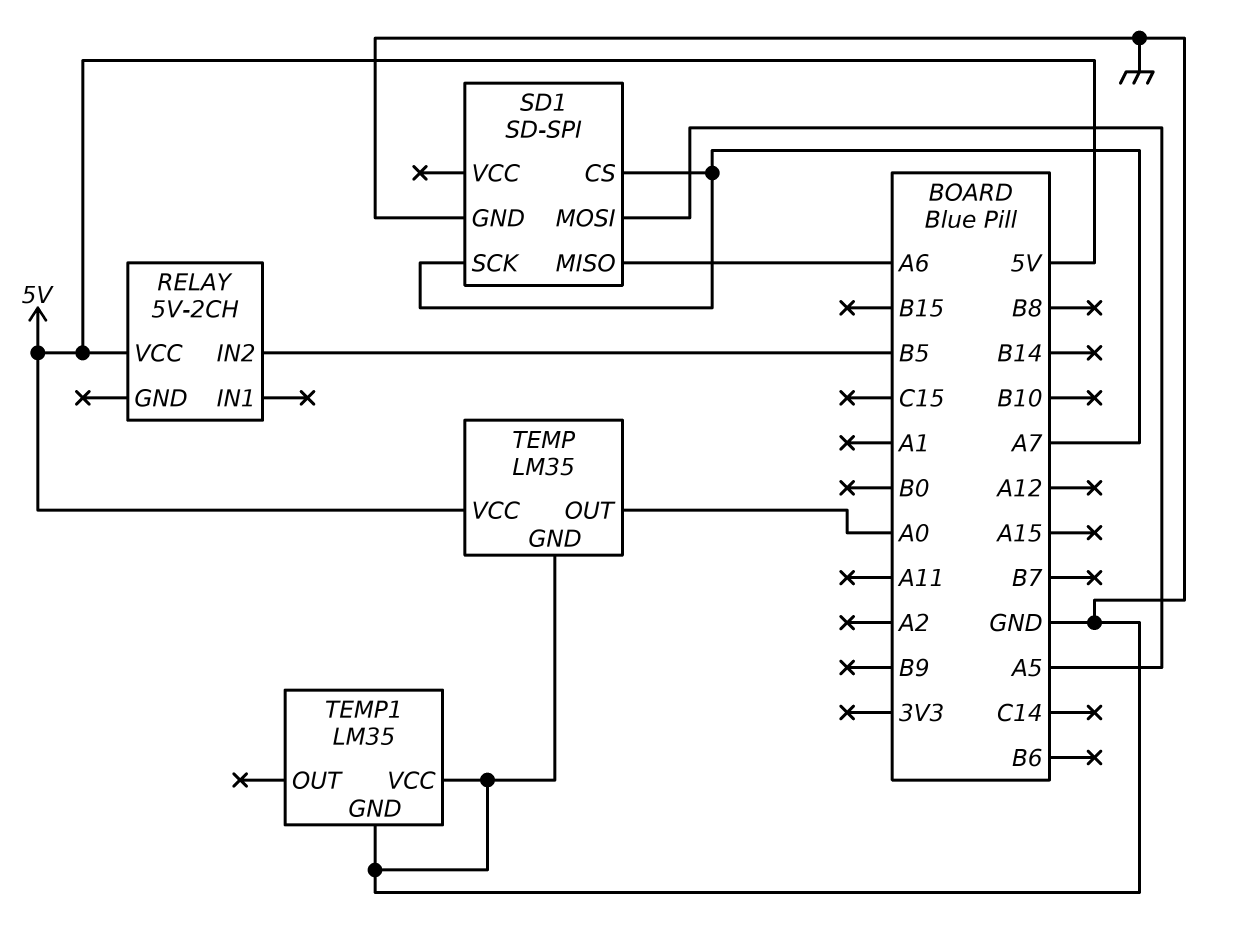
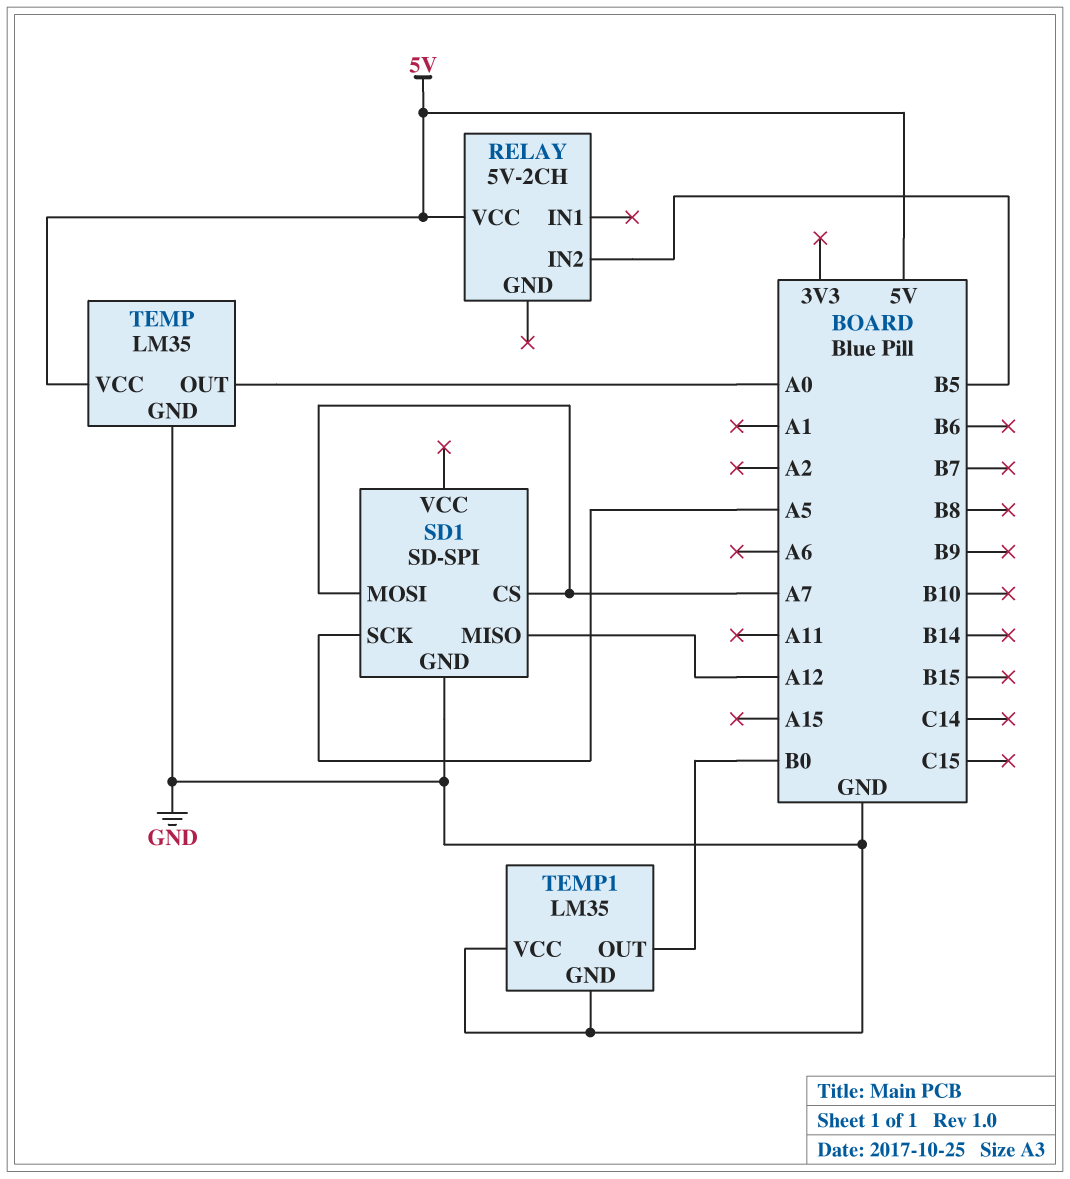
SD1 pin MISO: A6 -> A12
SD1 pin MOSI: A5 -> A7
SD1 pin SCK: A7 -> A5
TEMP1 pin OUT: none -> B0

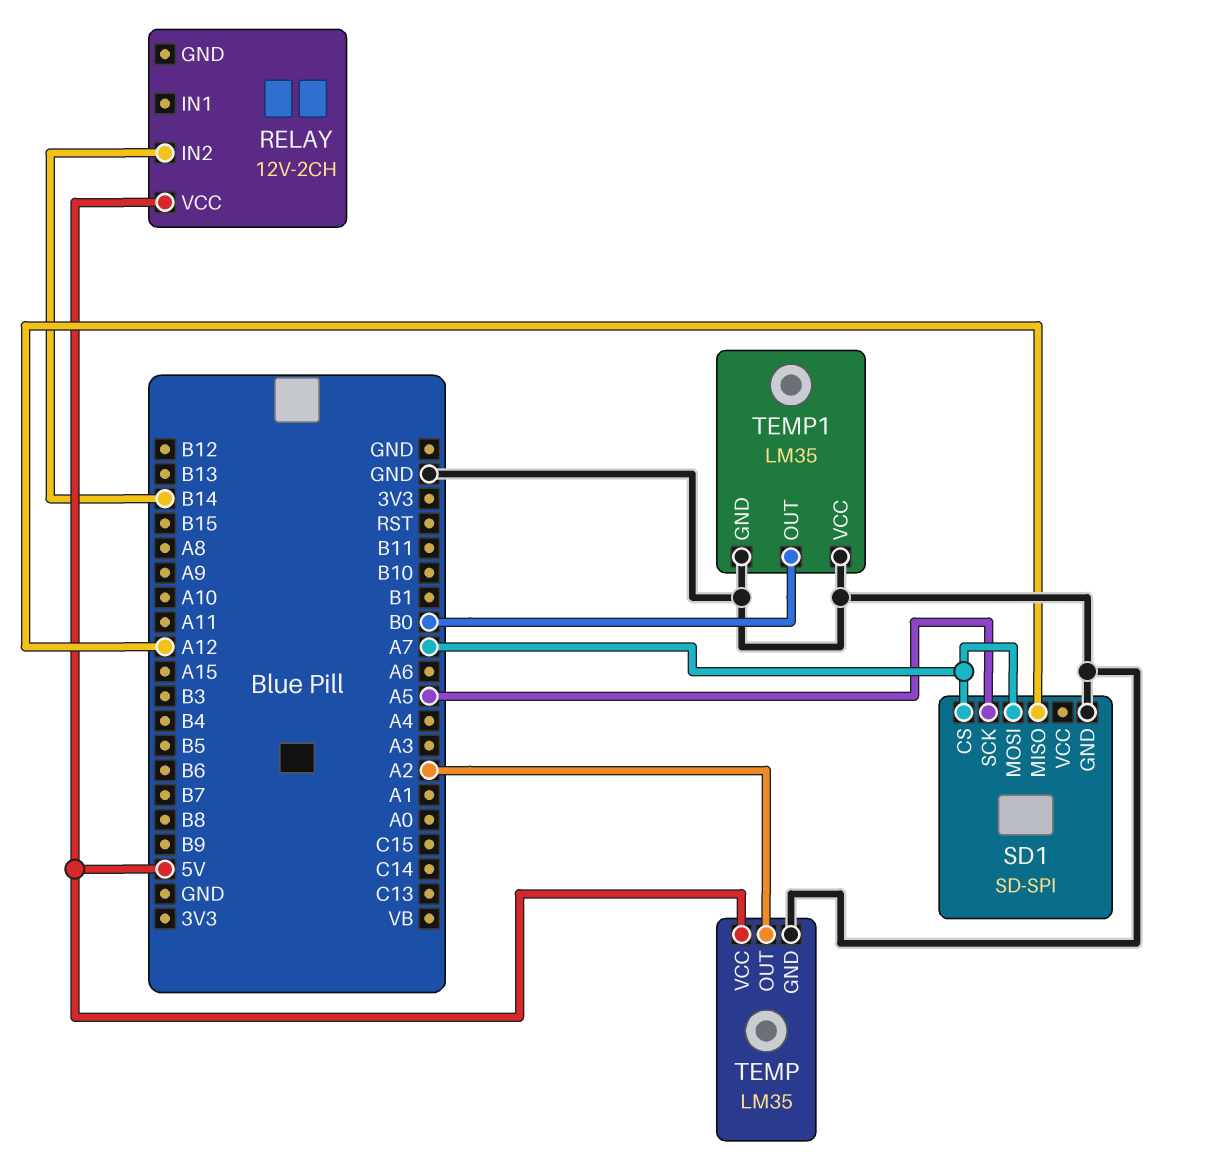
RELAY: 5V-2CH -> 12V-2CH
RELAY pin IN2: B5 -> B14
TEMP pin OUT: A0 -> A2

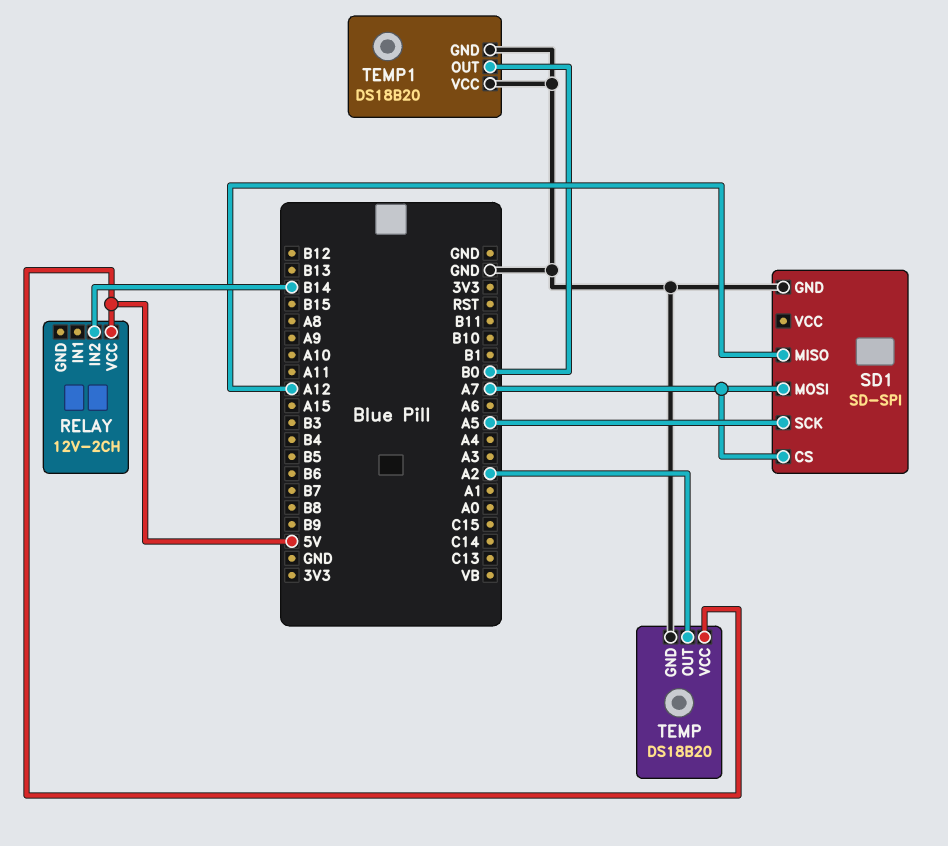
TEMP: LM35 -> DS18B20
TEMP1: LM35 -> DS18B20

